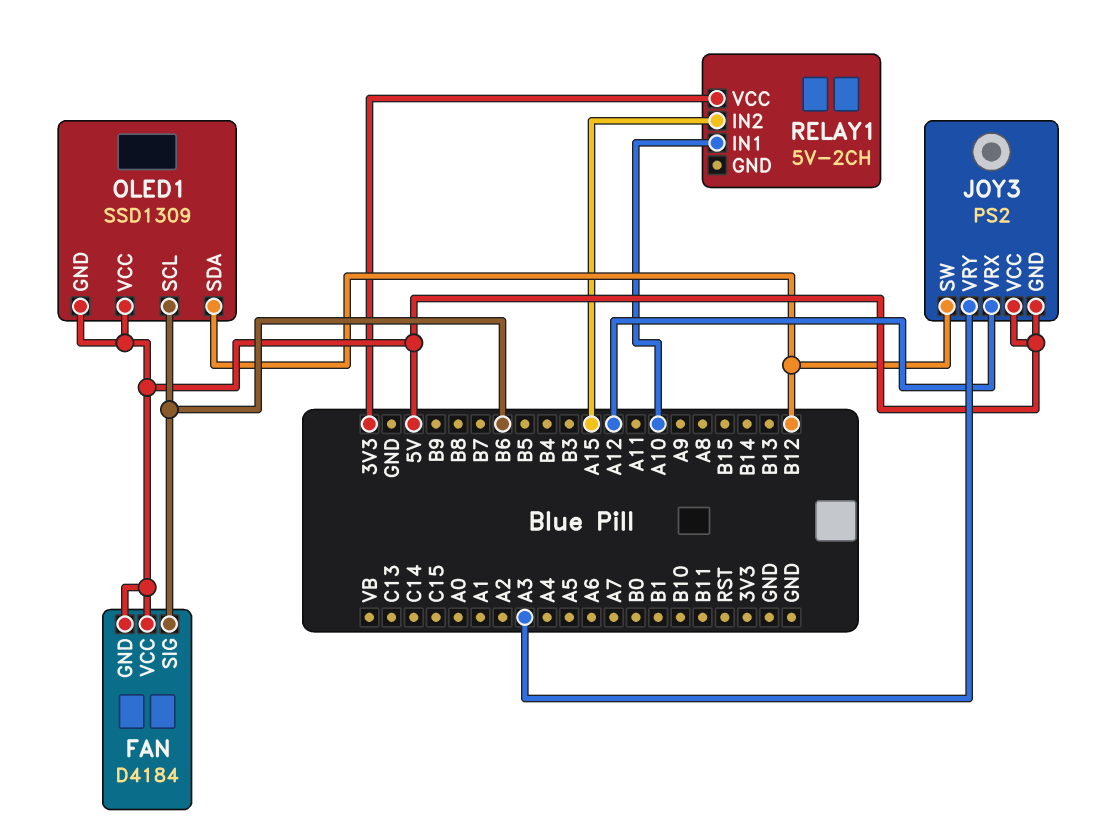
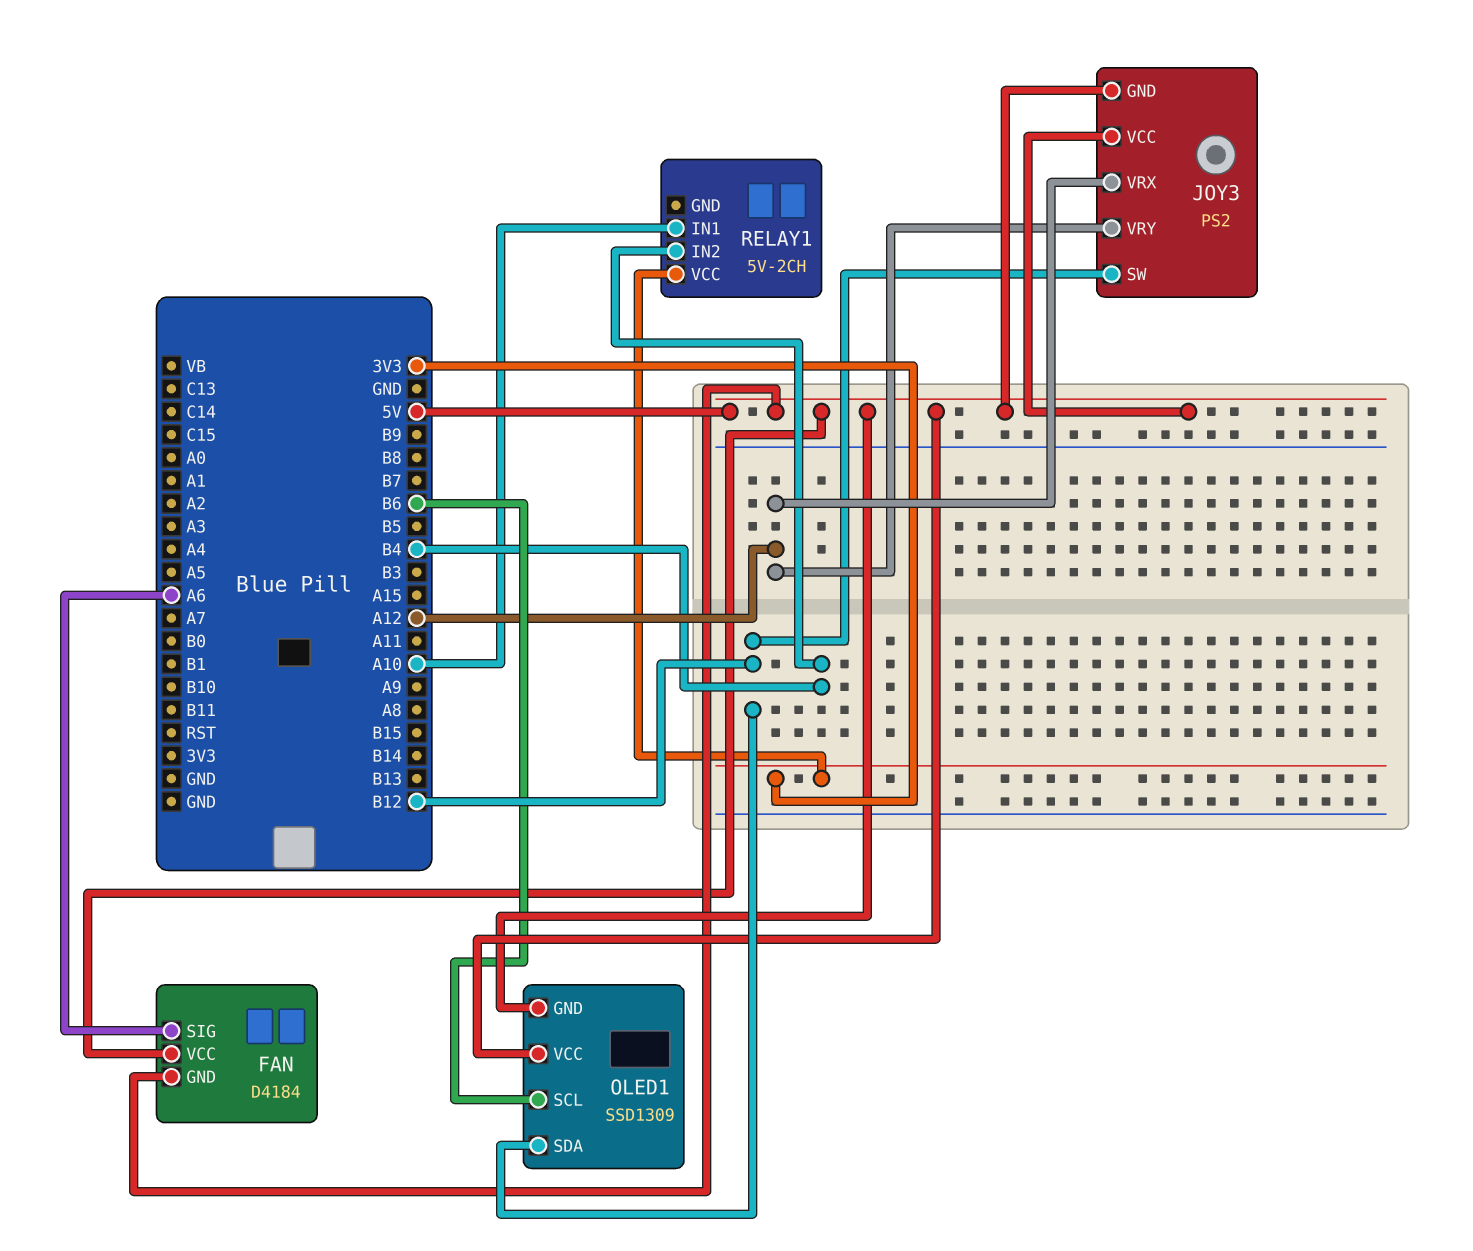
FAN pin SIG: B6 -> A6
JOY3 pin VRY: A3 -> A12
RELAY1 pin IN2: A15 -> B4

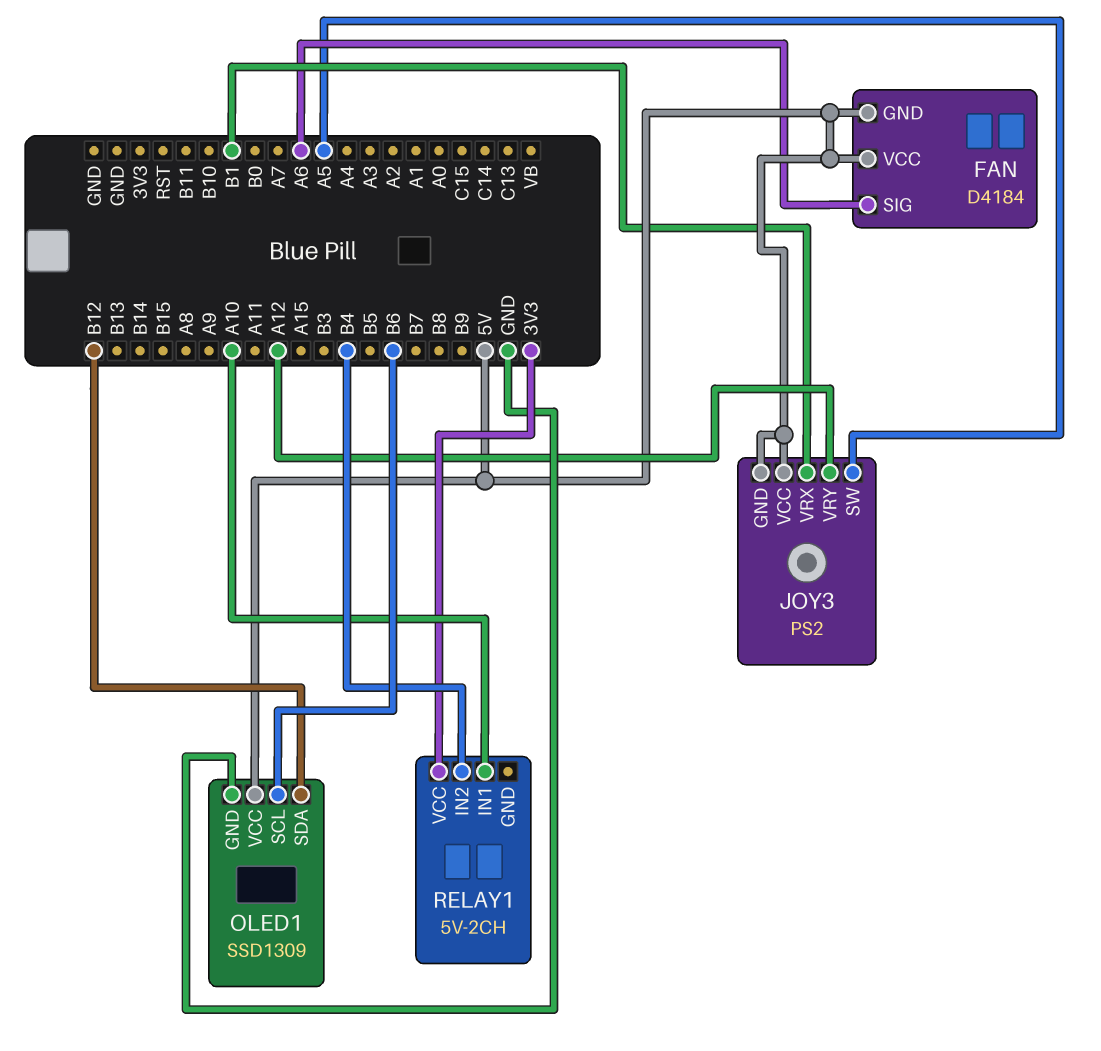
JOY3 pin SW: B12 -> A5
JOY3 pin VRX: A12 -> B1
OLED1 pin GND: 5V -> GND

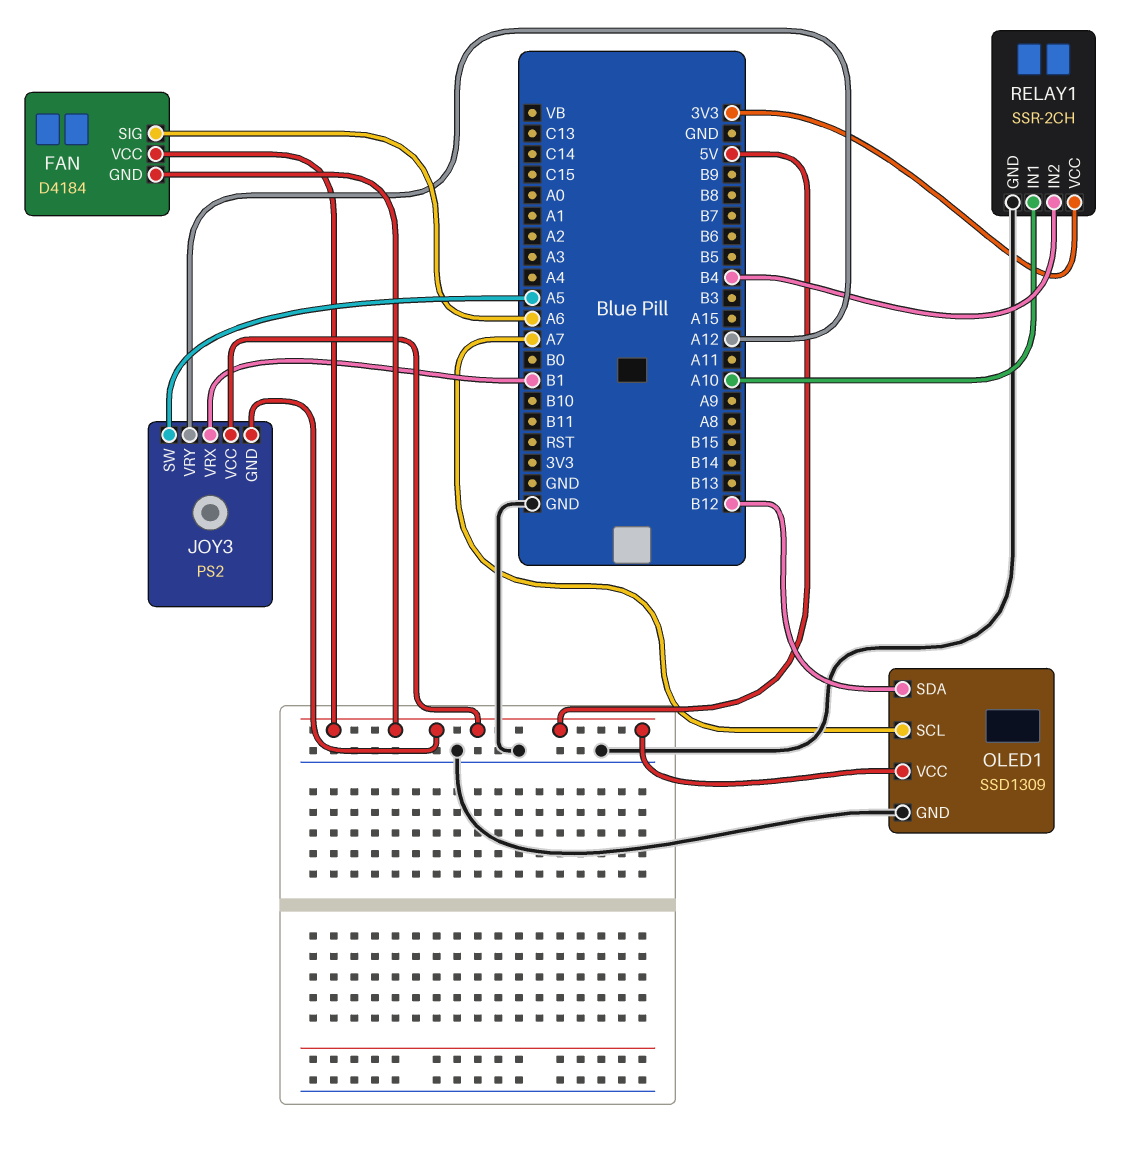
OLED1 pin SCL: B6 -> A7
RELAY1: 5V-2CH -> SSR-2CH
RELAY1 pin GND: none -> GND

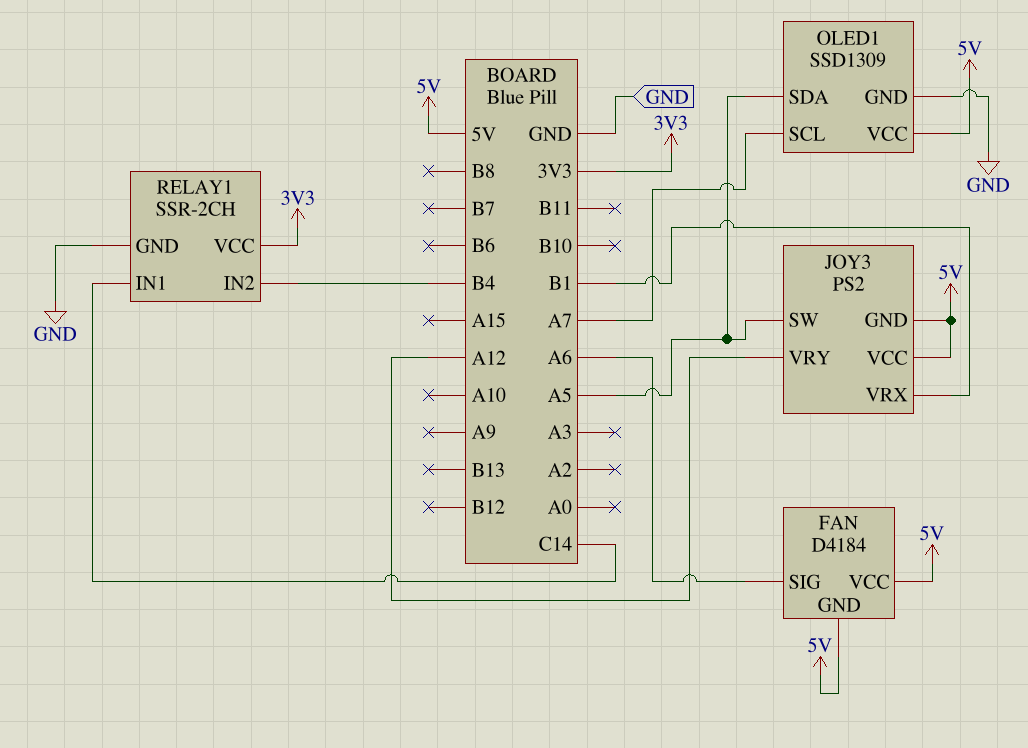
OLED1 pin SDA: B12 -> A5
RELAY1 pin IN1: A10 -> C14

